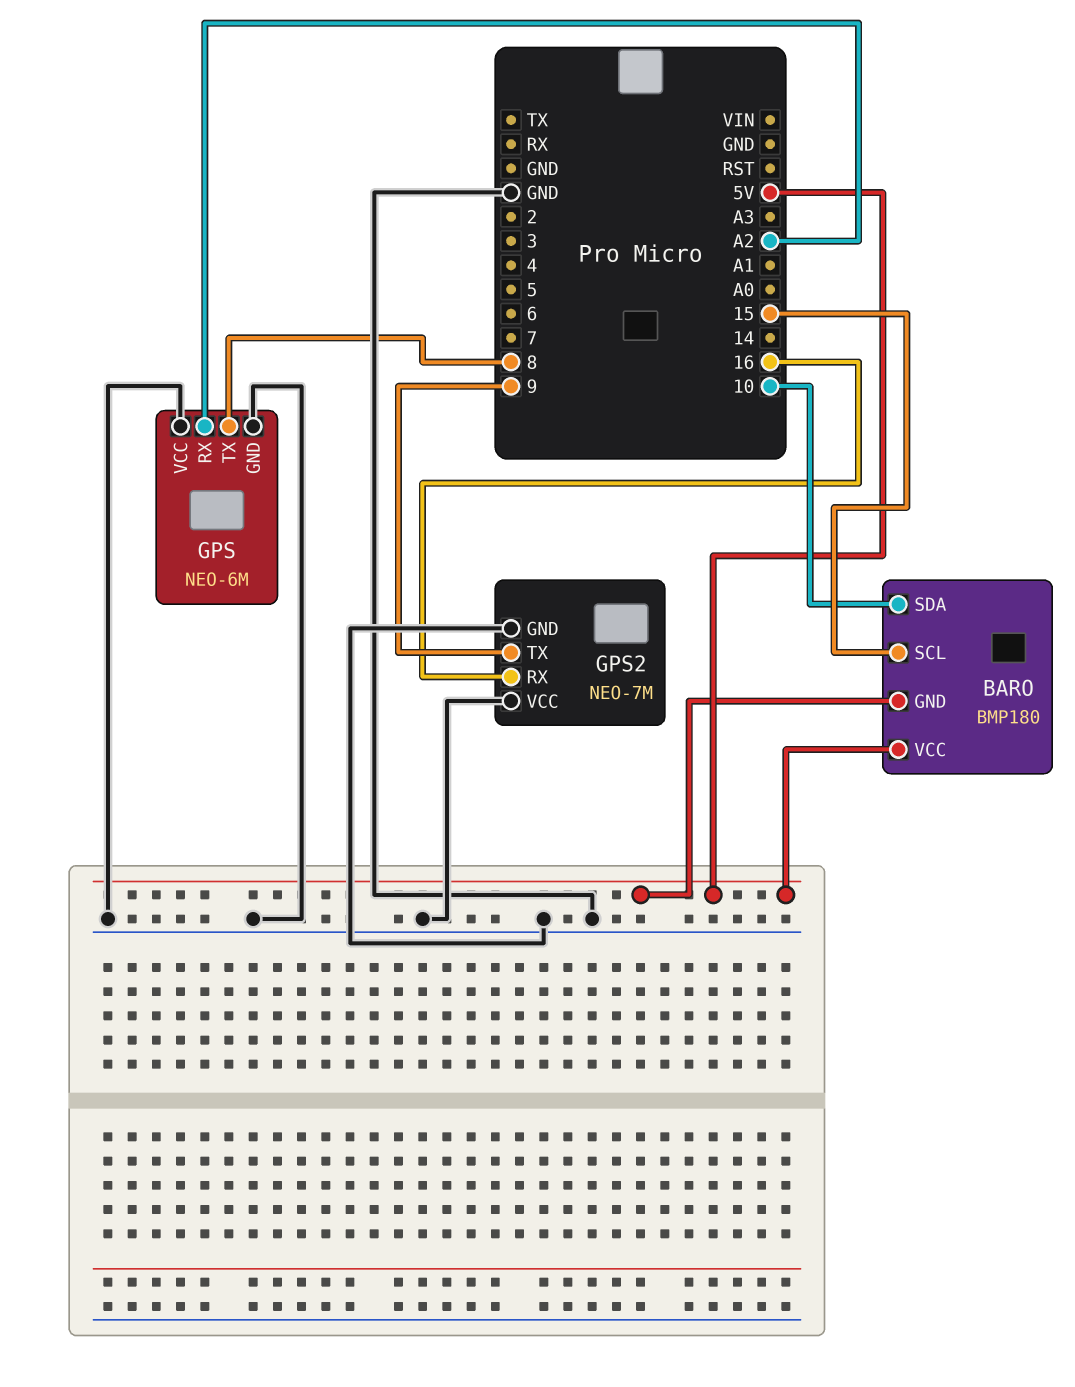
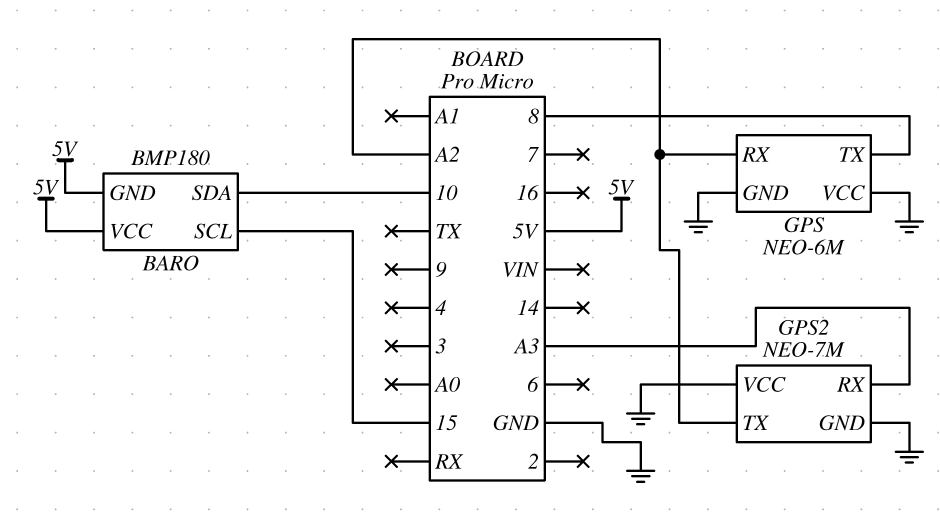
GPS2 pin RX: 16 -> A3
GPS2 pin TX: 9 -> A2

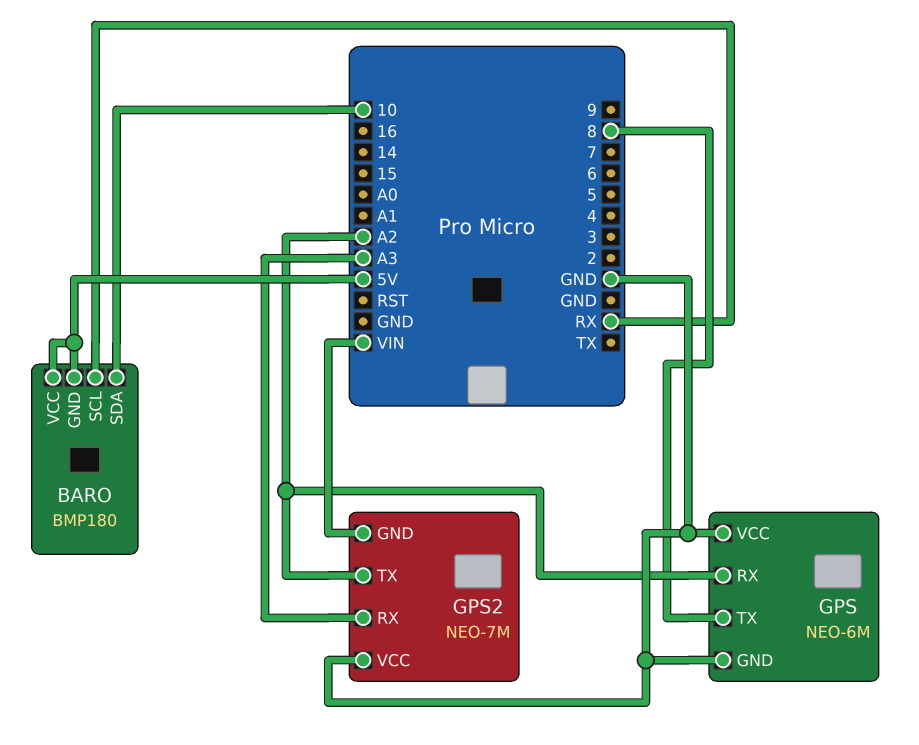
BARO pin SCL: 15 -> RX
GPS2 pin GND: GND -> VIN

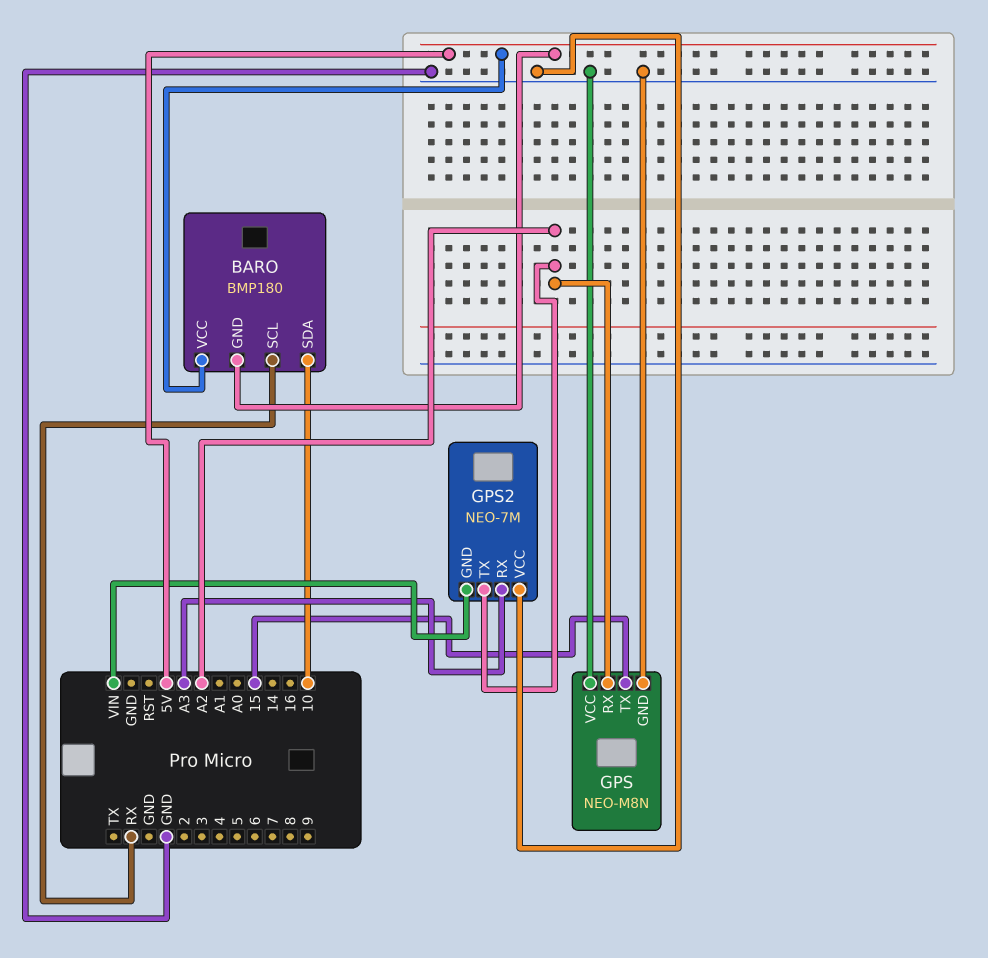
GPS: NEO-6M -> NEO-M8N
GPS pin TX: 8 -> 15

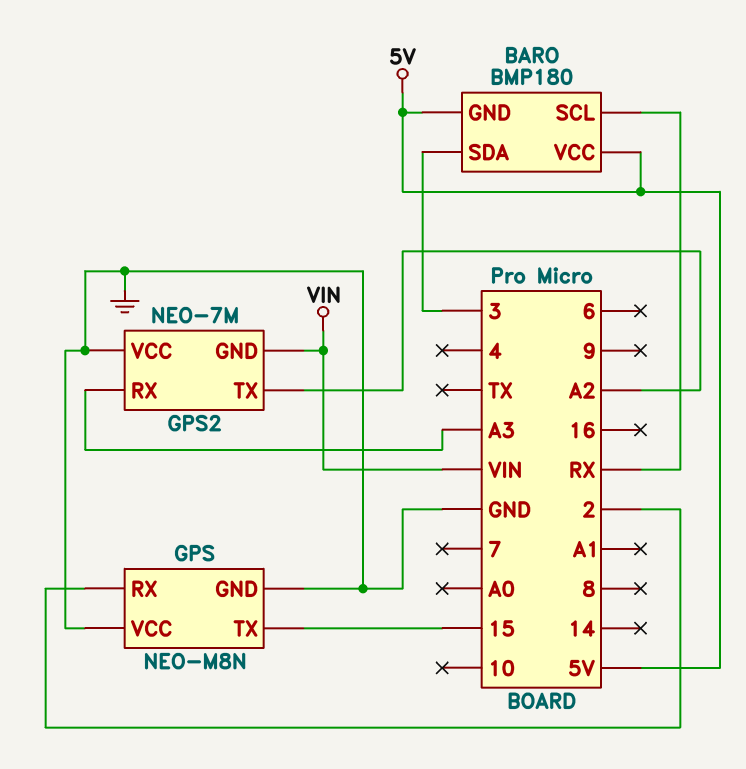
BARO pin SDA: 10 -> 3
GPS pin RX: A2 -> 2

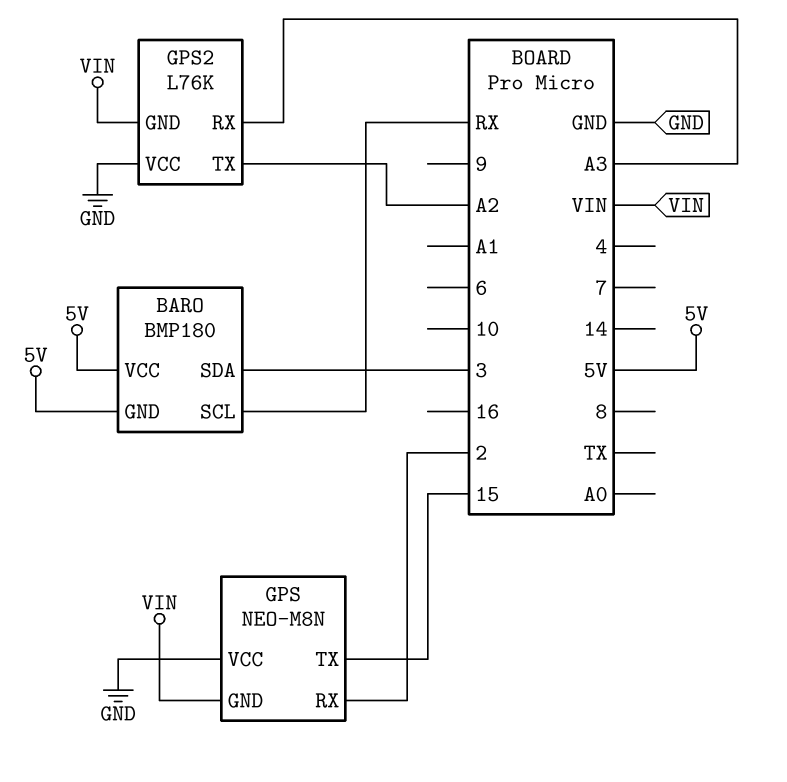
GPS pin GND: GND -> VIN
GPS2: NEO-7M -> L76K

